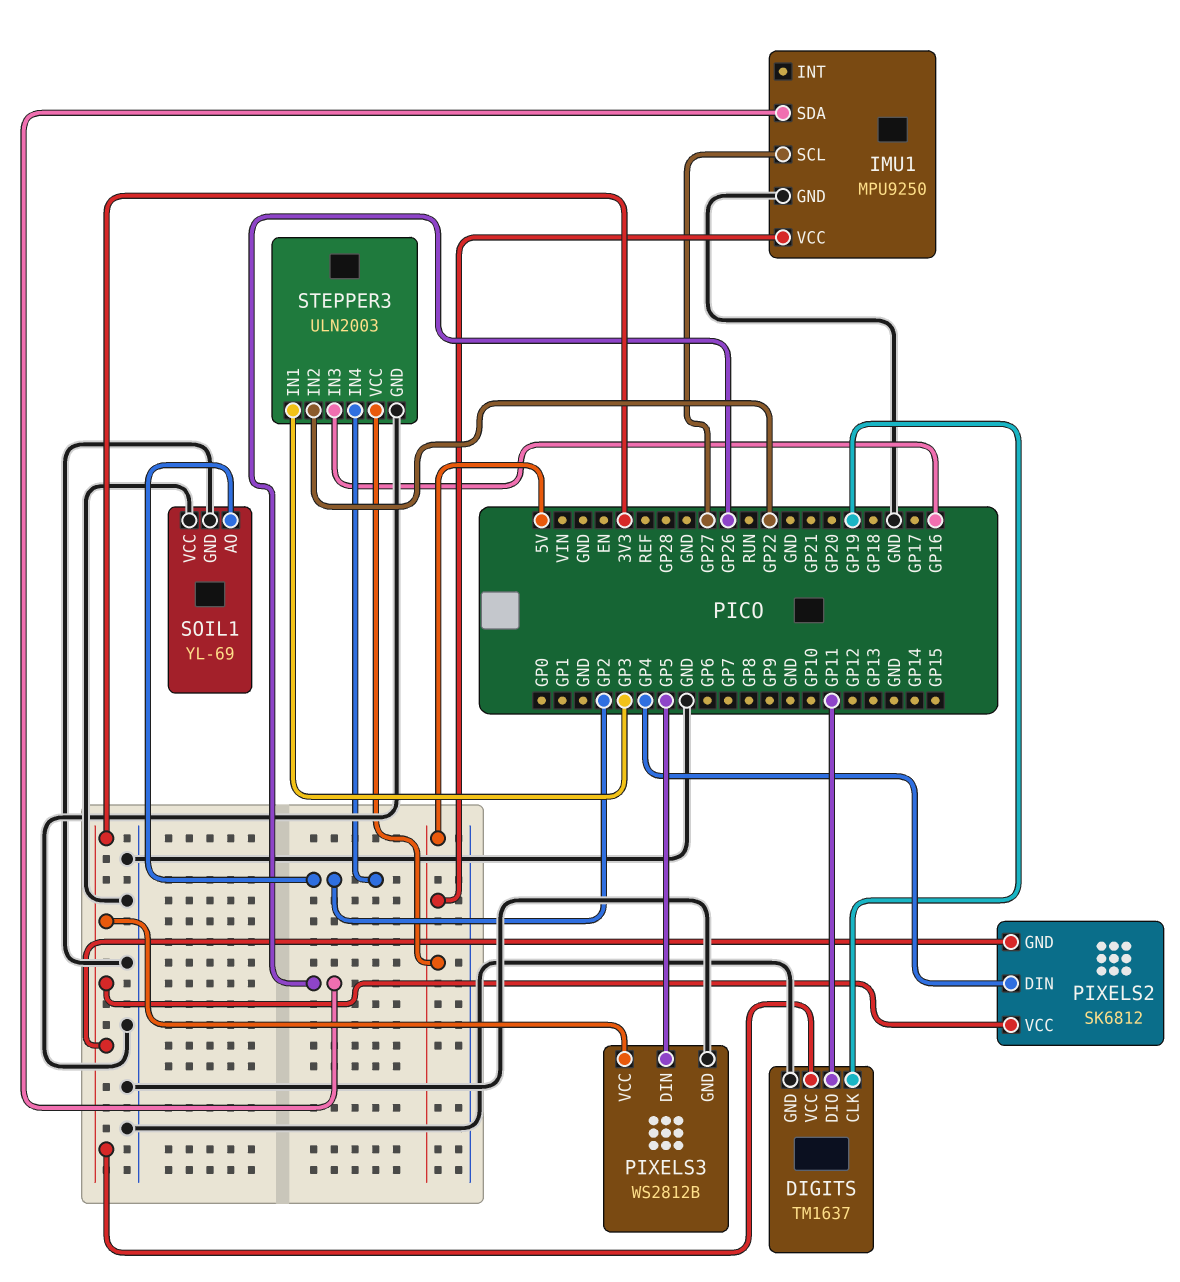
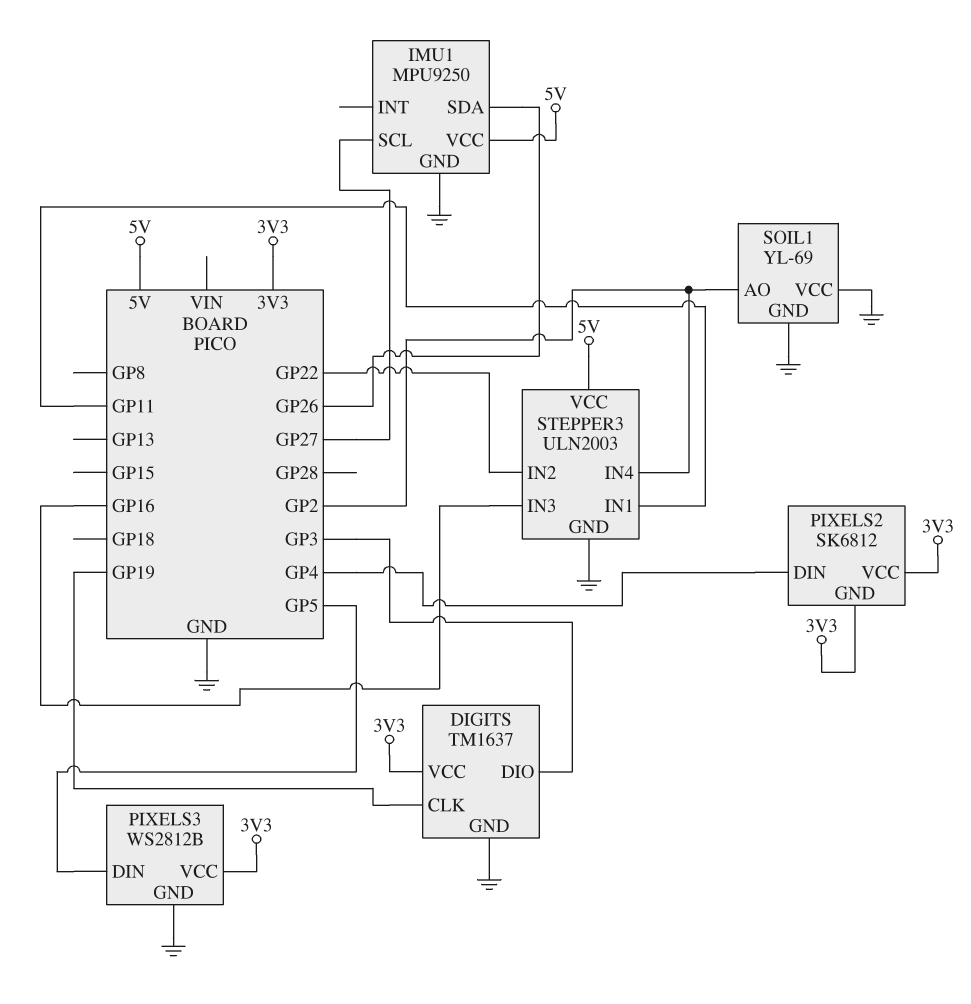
DIGITS pin DIO: GP11 -> GP3
STEPPER3 pin IN1: GP3 -> GP11

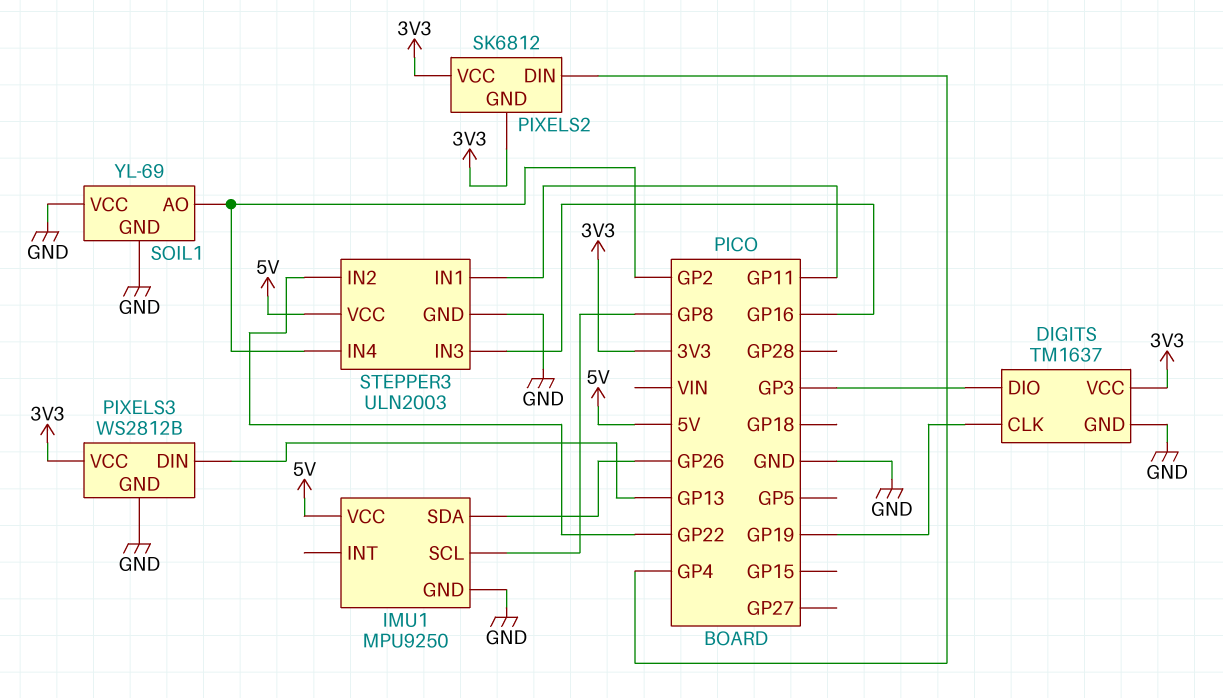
IMU1 pin SCL: GP27 -> GP8
PIXELS3 pin DIN: GP5 -> GP13

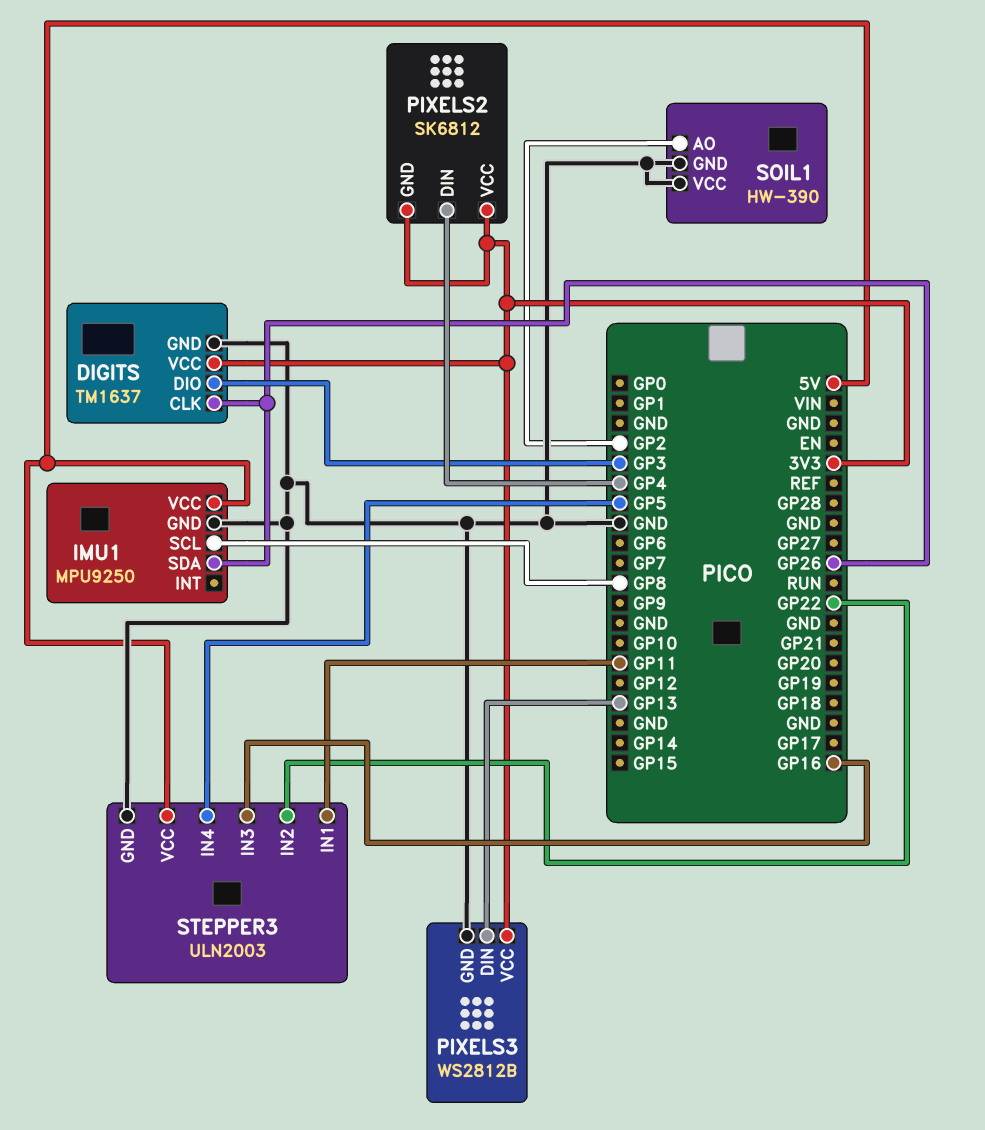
DIGITS pin CLK: GP19 -> GP26
SOIL1: YL-69 -> HW-390
STEPPER3 pin IN4: GP2 -> GP5

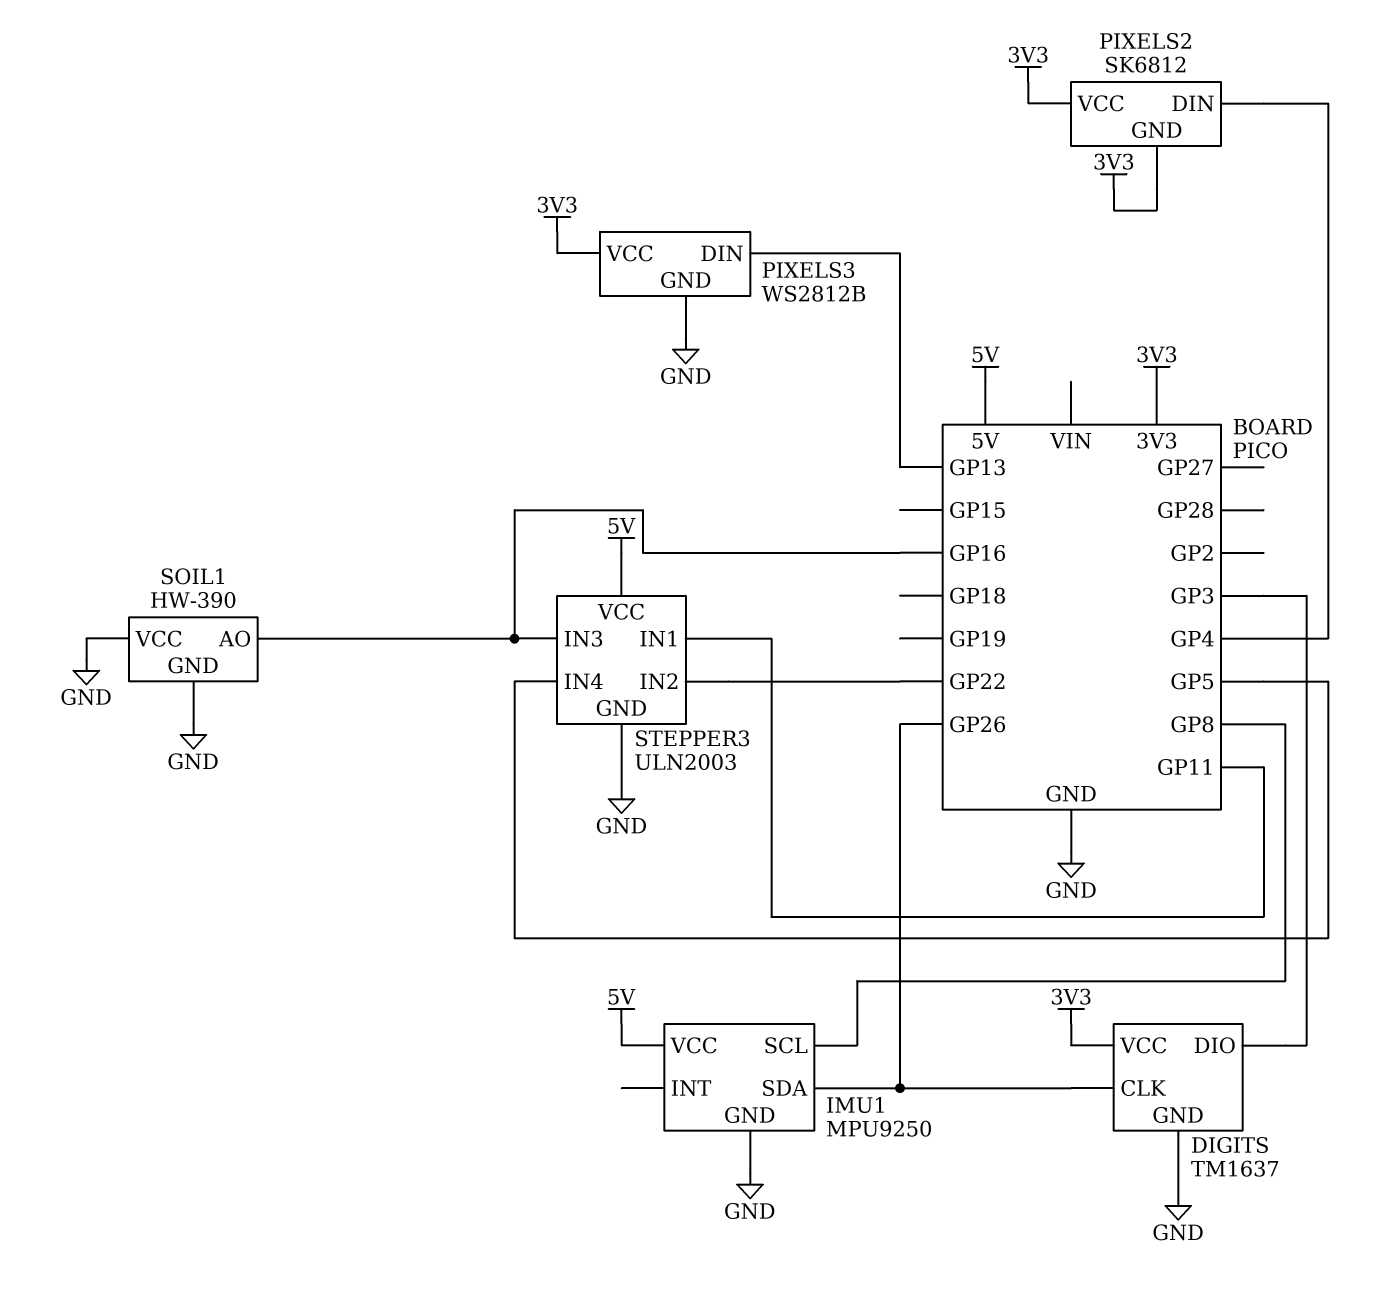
SOIL1 pin AO: GP2 -> GP16

